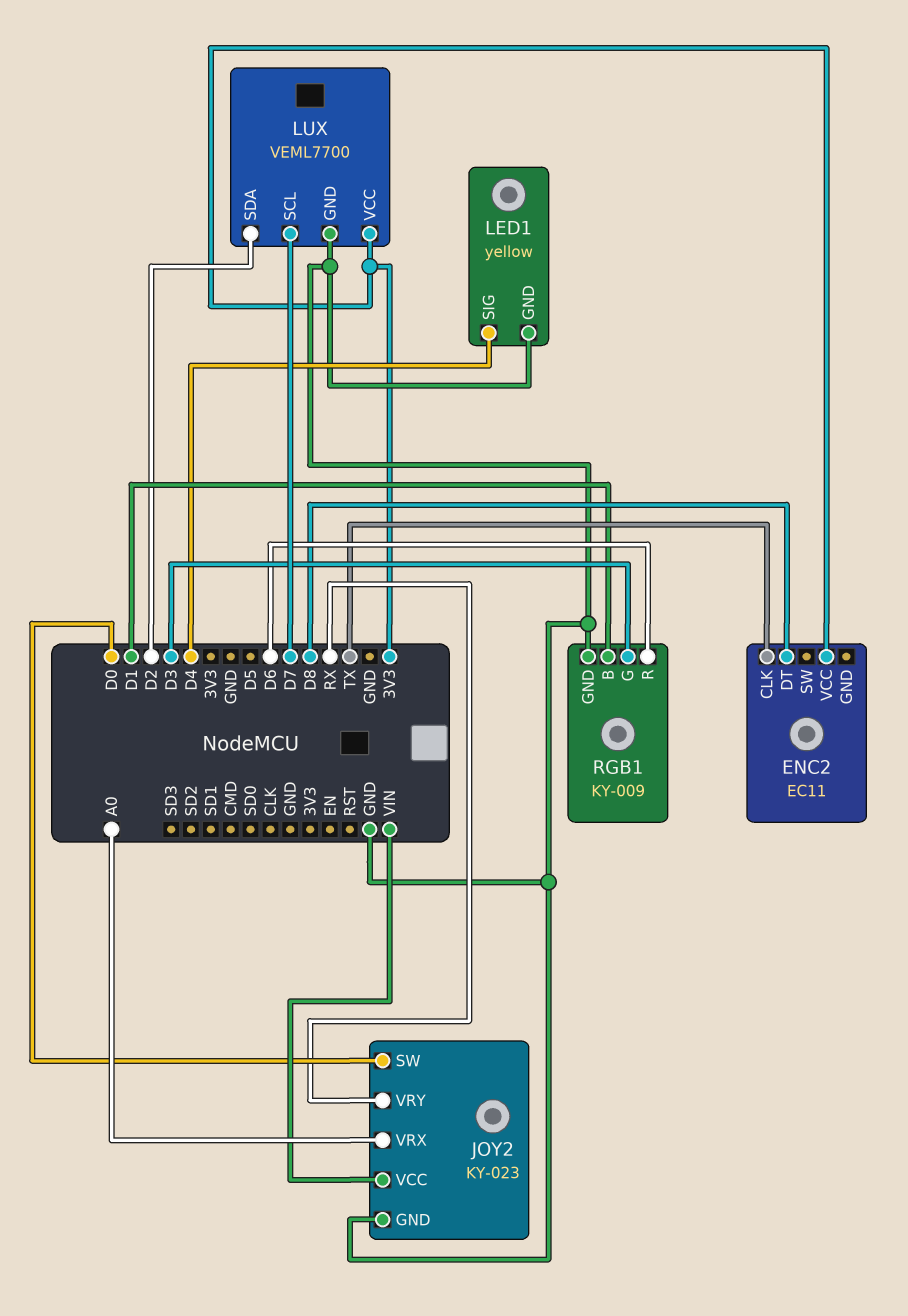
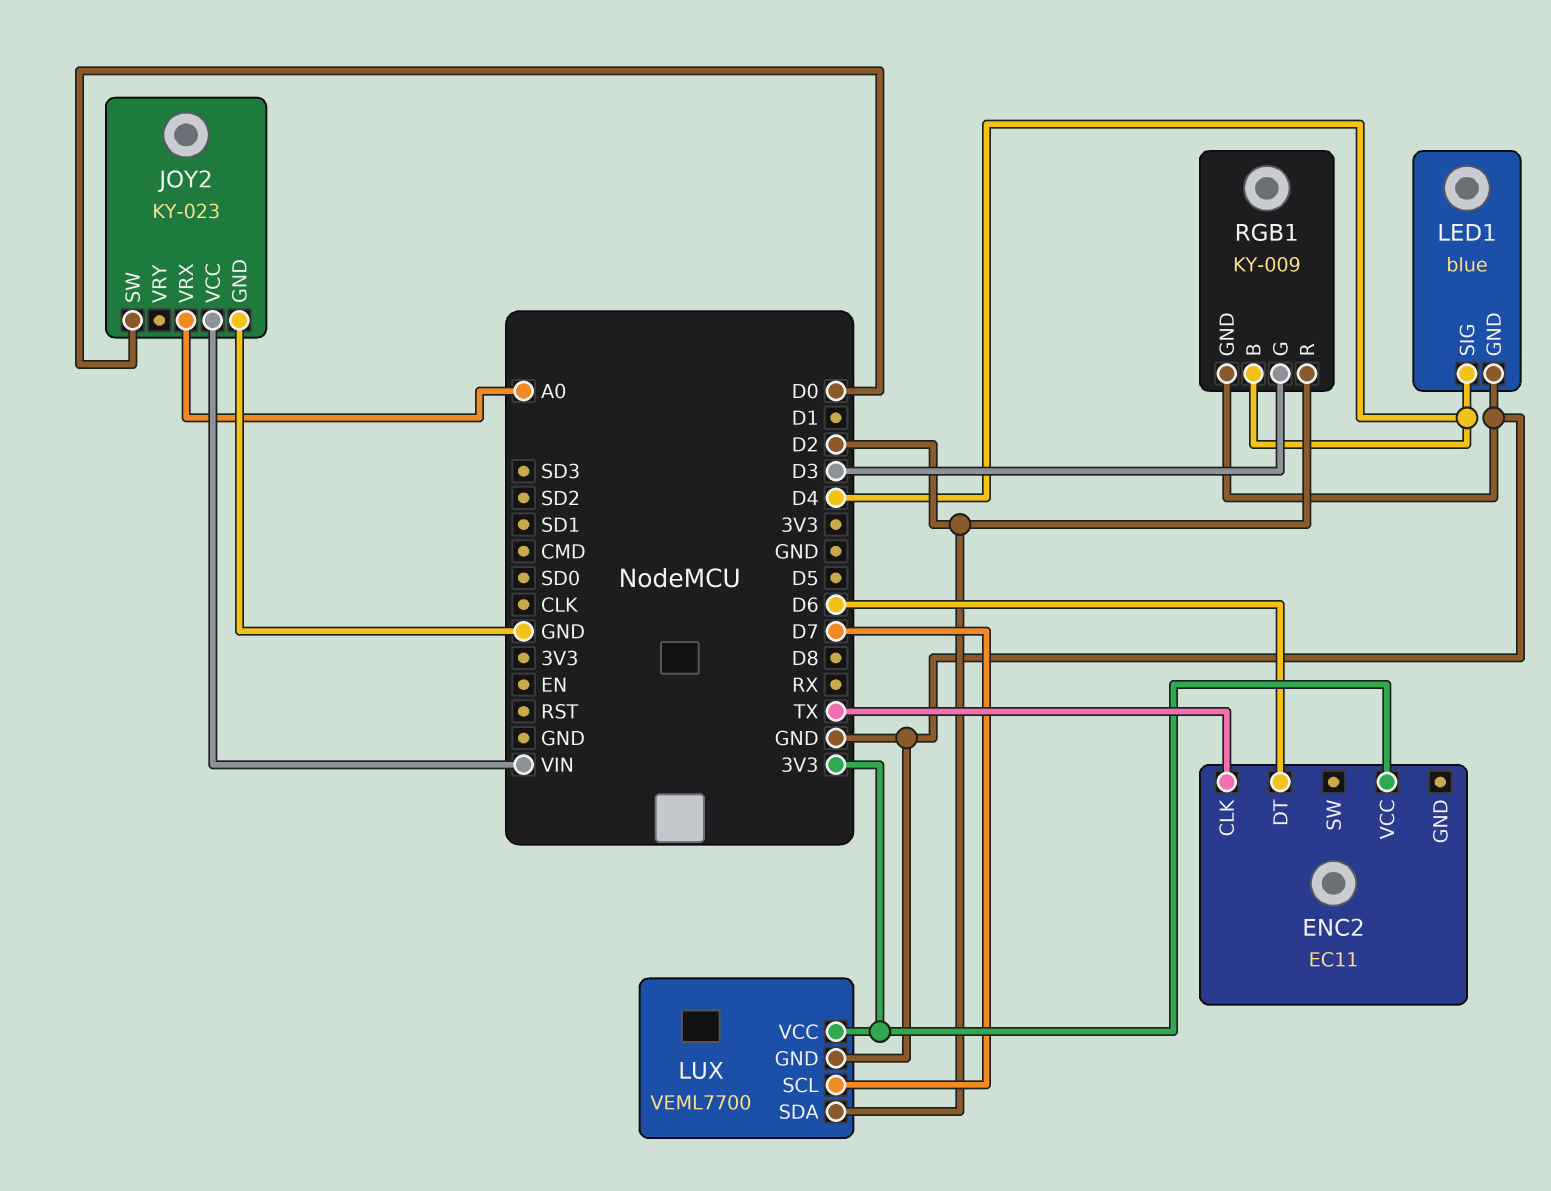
ENC2 pin DT: D8 -> D6
JOY2 pin VRY: RX -> none
LED1: yellow -> blue
RGB1 pin B: D1 -> D4
RGB1 pin R: D6 -> D2

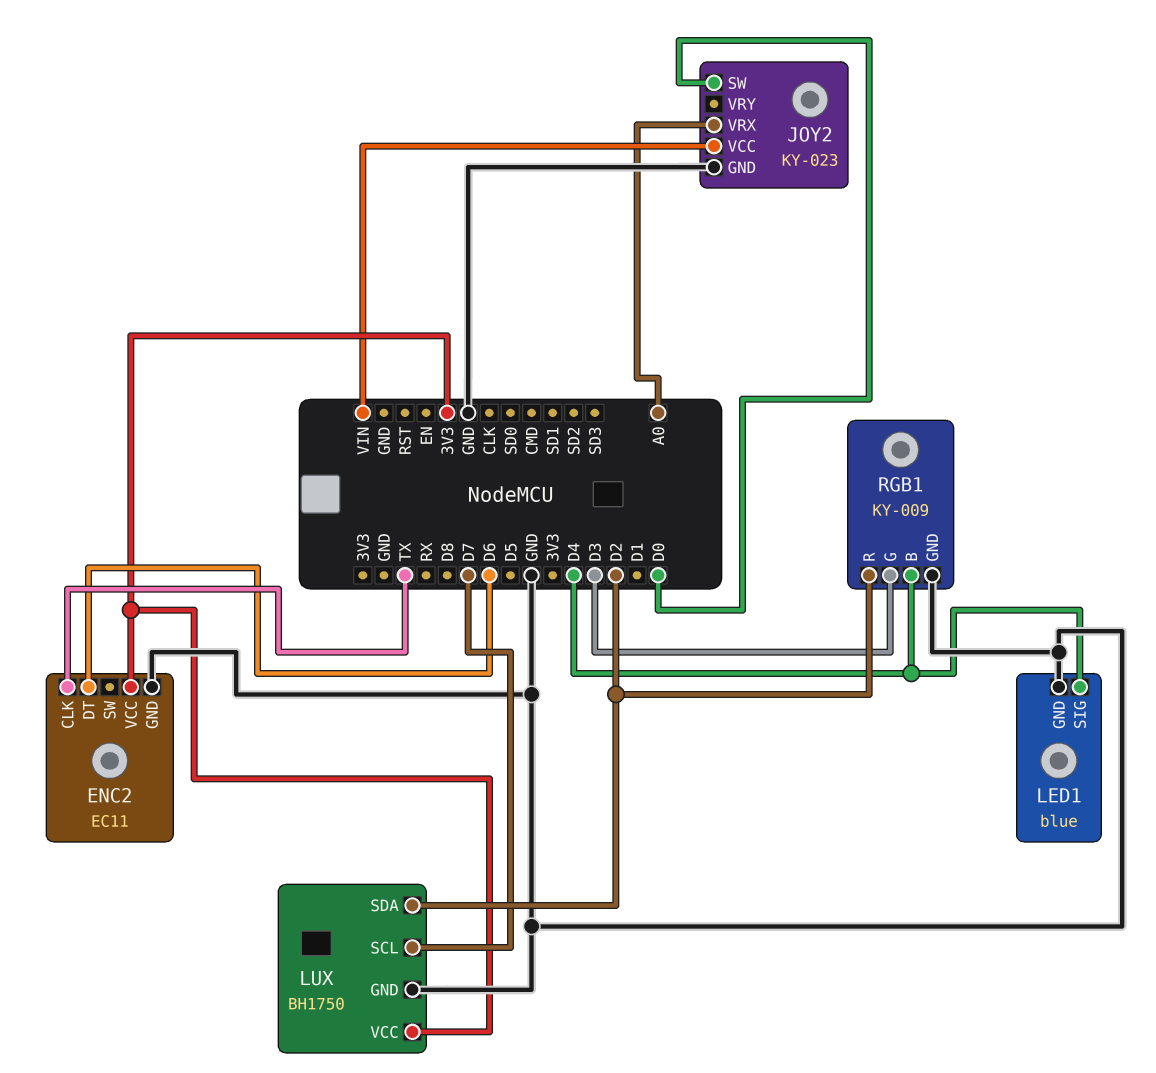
ENC2 pin GND: none -> GND
LUX: VEML7700 -> BH1750

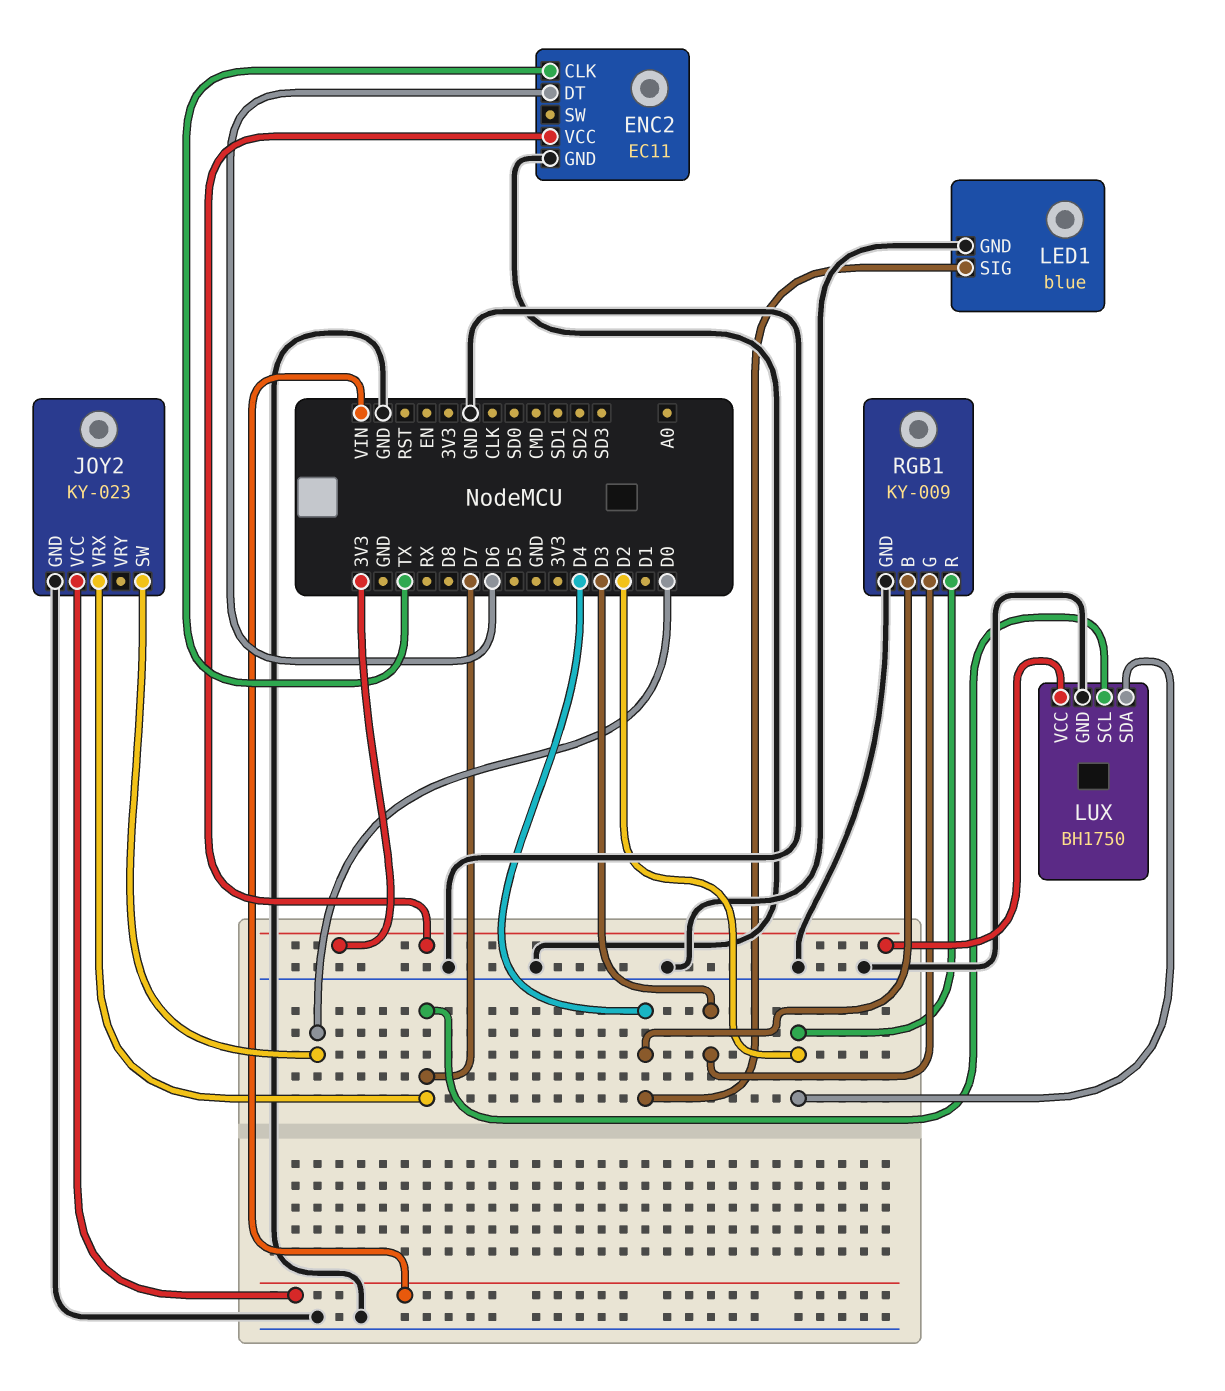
JOY2 pin VRX: A0 -> D7

